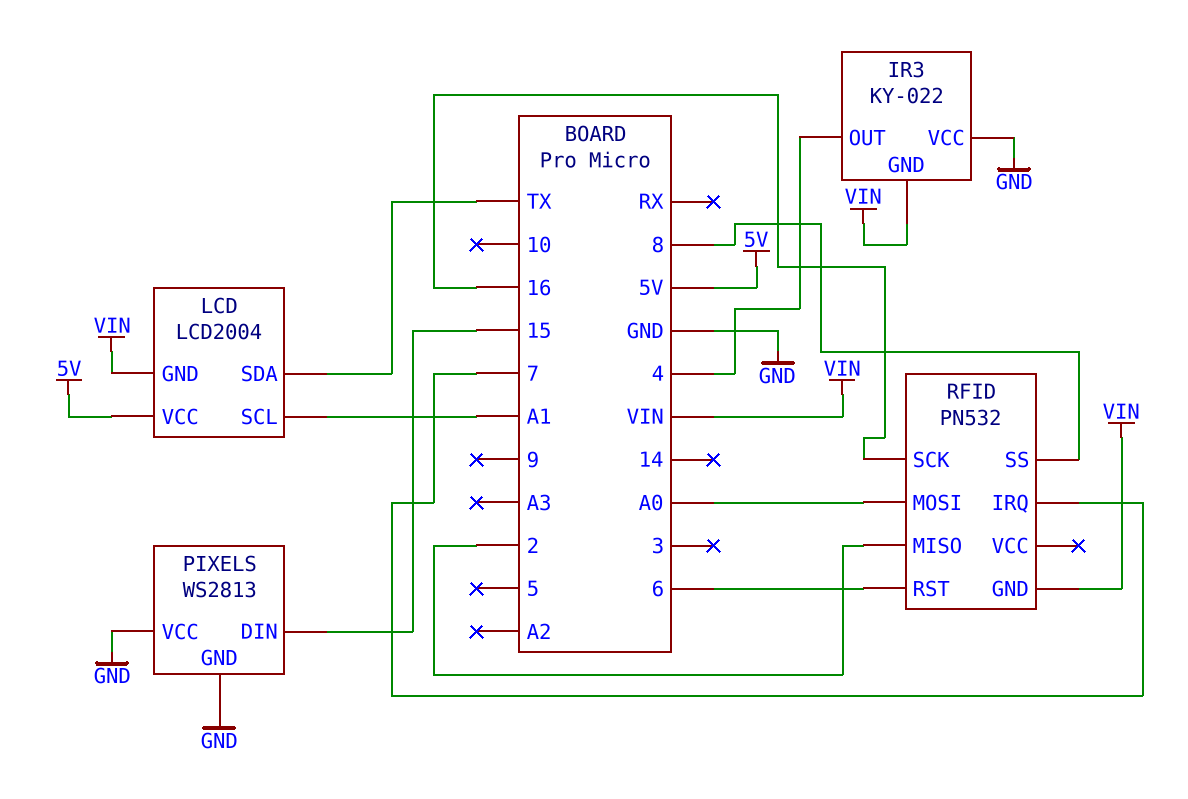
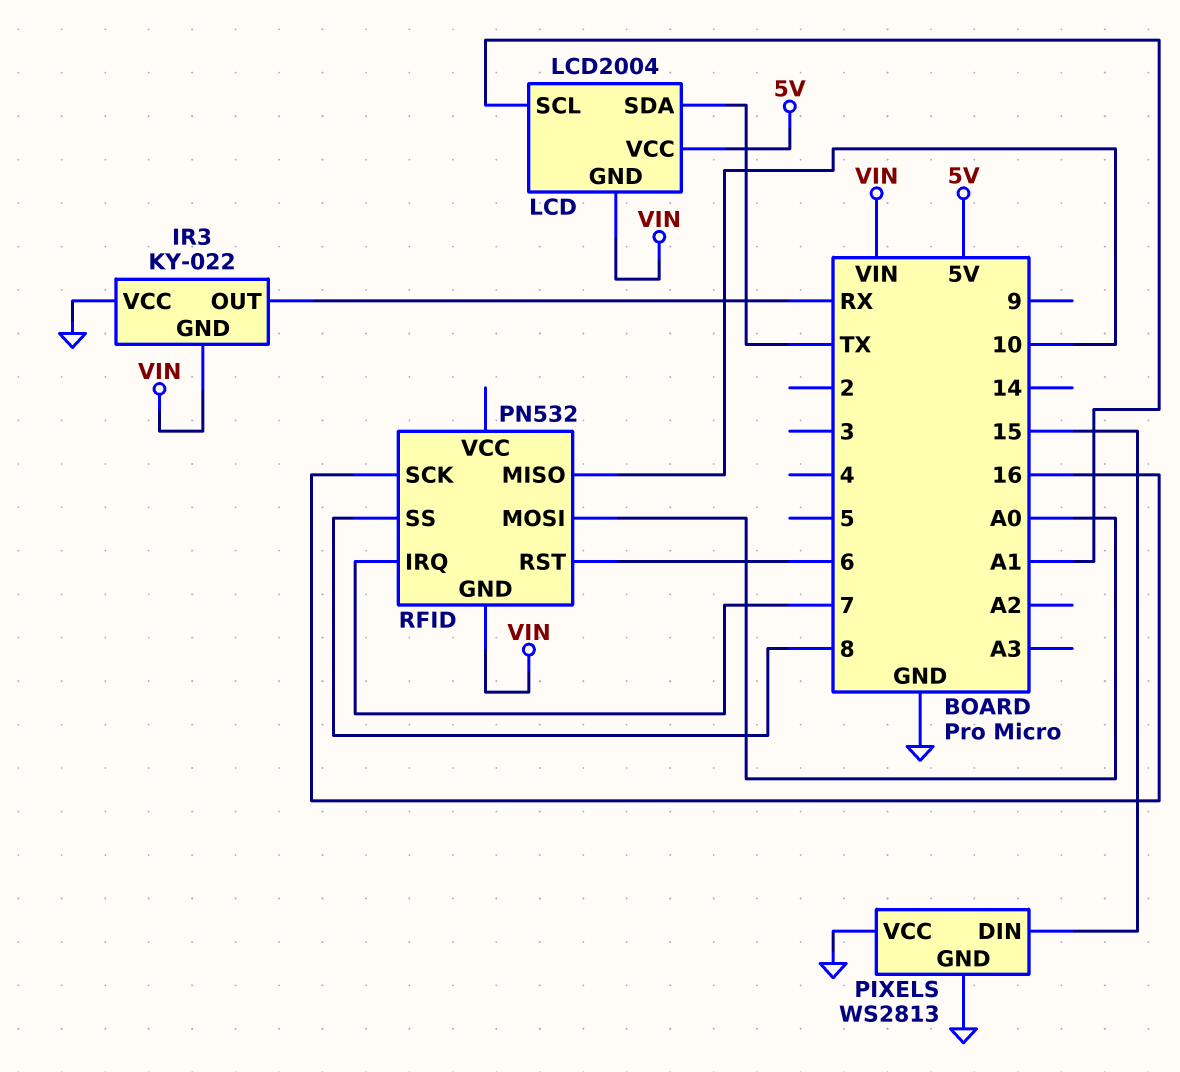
IR3 pin OUT: 4 -> RX
RFID pin MISO: 2 -> 10

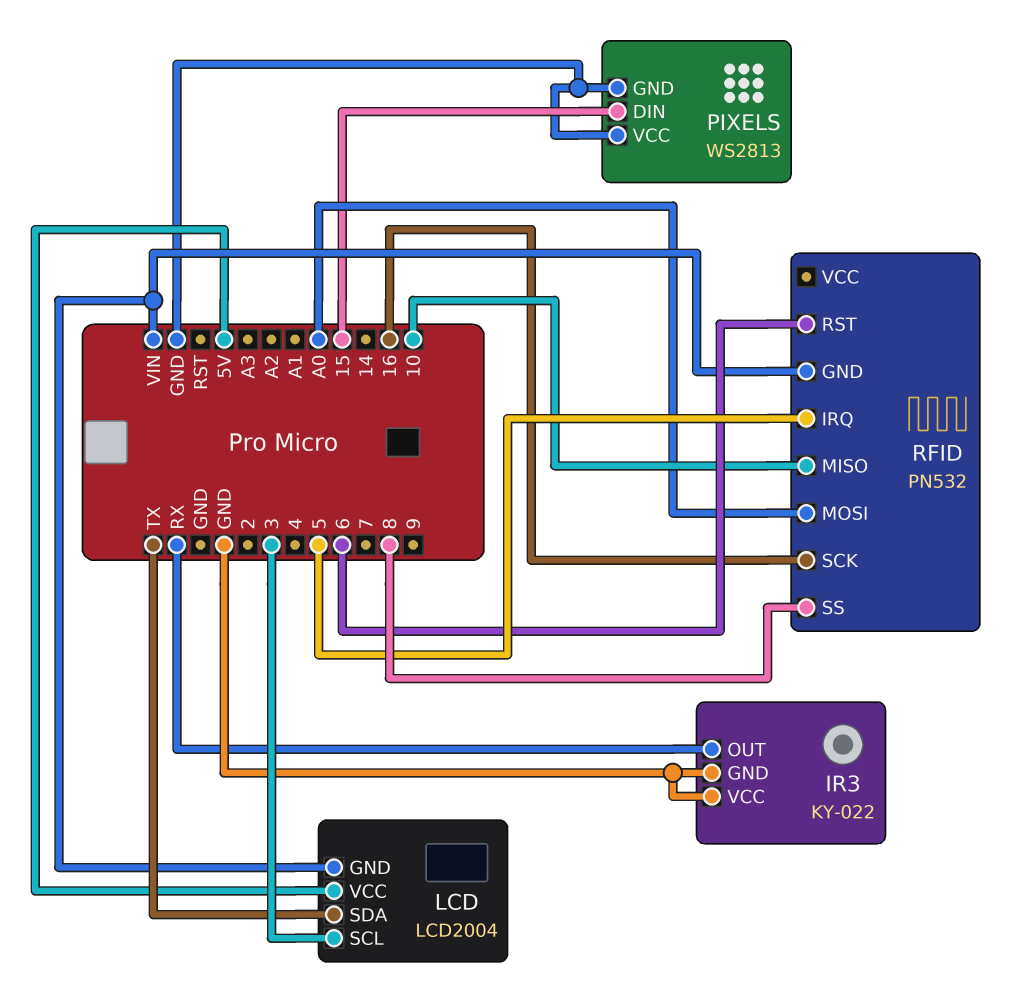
IR3 pin GND: VIN -> GND
LCD pin SCL: A1 -> 3
RFID pin IRQ: 7 -> 5

